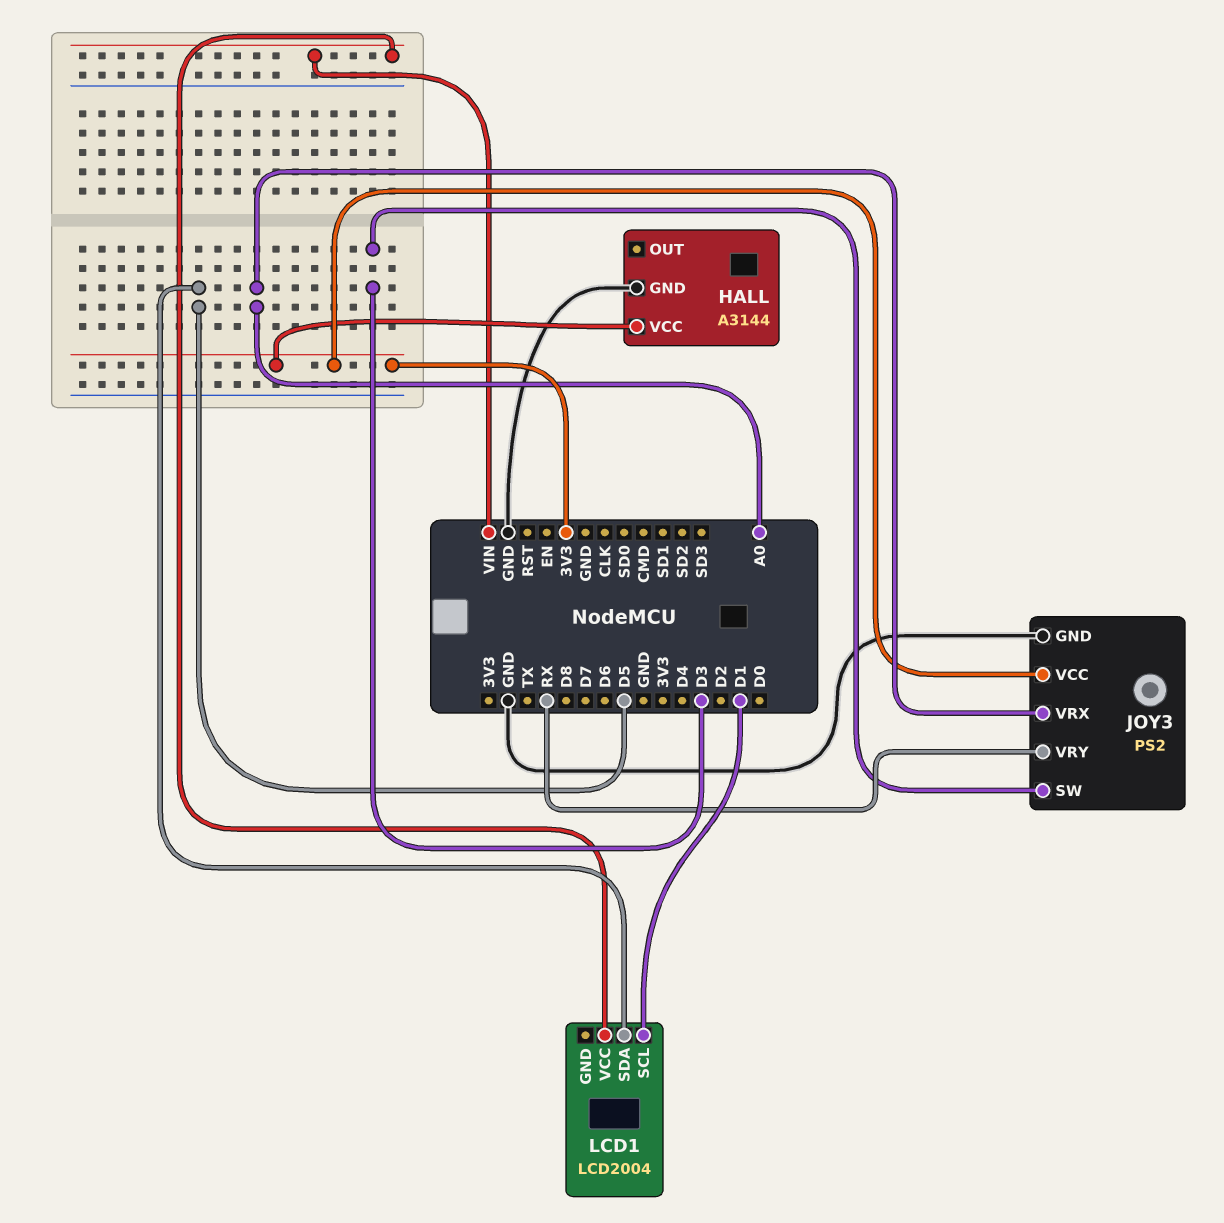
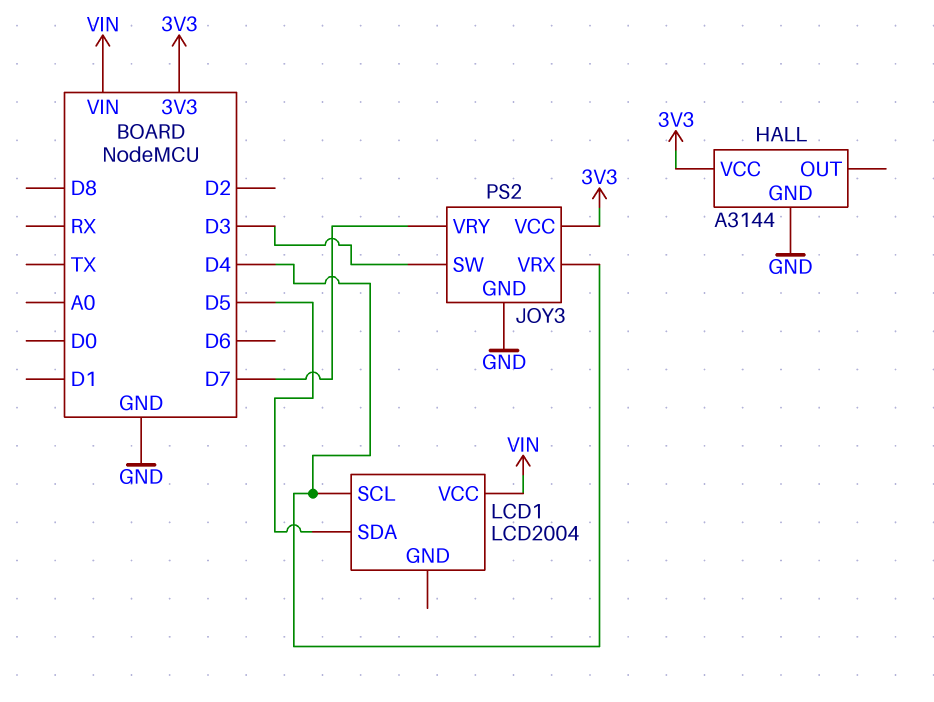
JOY3 pin VRX: A0 -> D4
JOY3 pin VRY: RX -> D7
LCD1 pin SCL: D1 -> D4

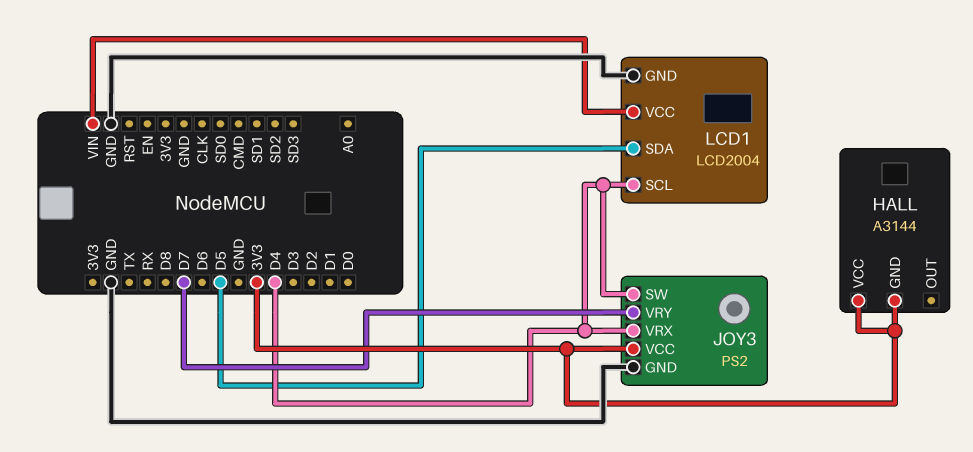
HALL pin GND: GND -> 3V3
JOY3 pin SW: D3 -> D4
LCD1 pin GND: none -> GND

